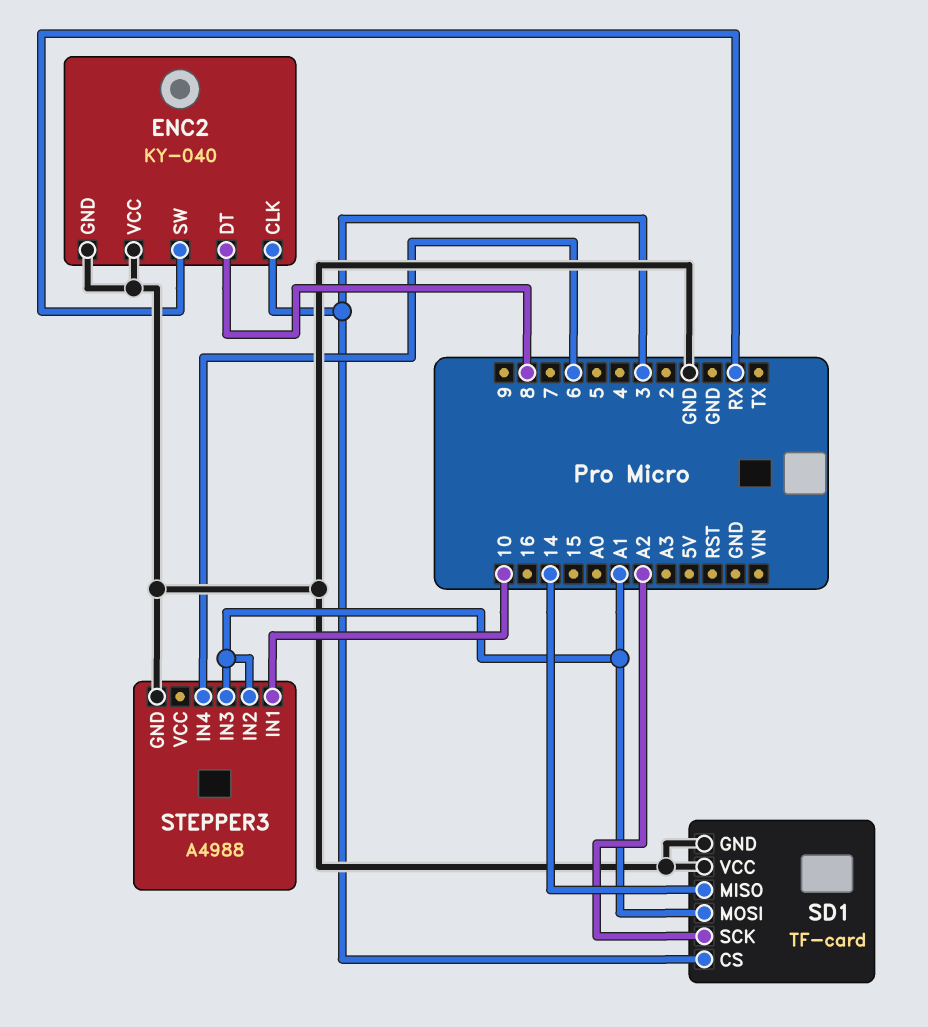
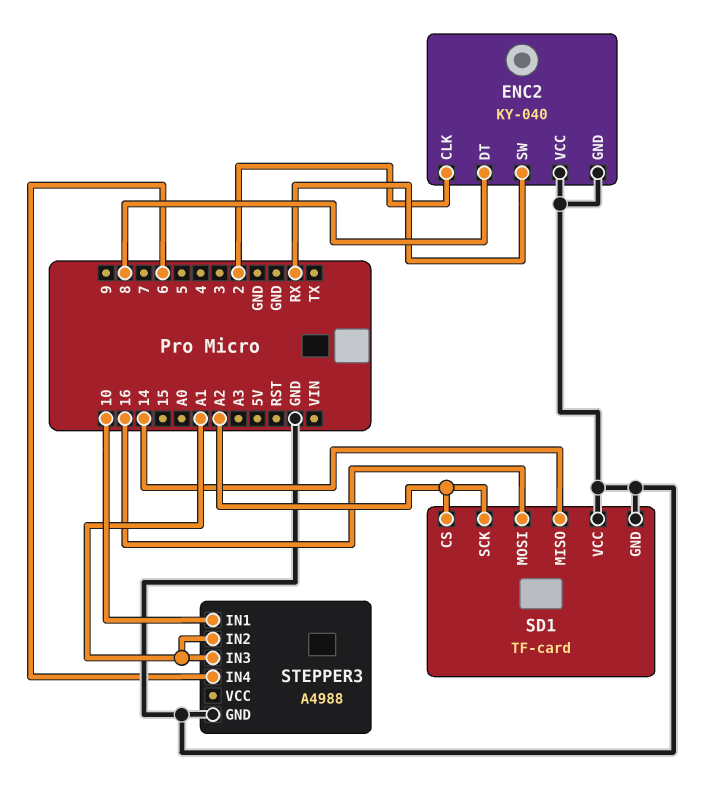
ENC2 pin CLK: 3 -> 2
SD1 pin CS: 3 -> A2
SD1 pin MOSI: A1 -> 16

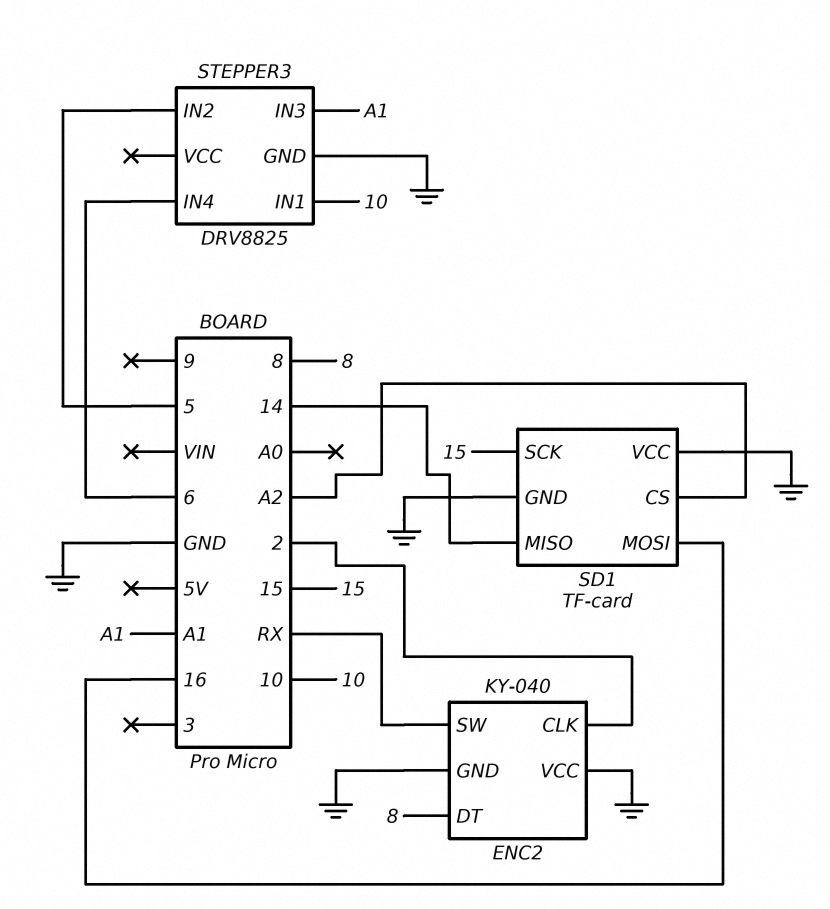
SD1 pin SCK: A2 -> 15
STEPPER3: A4988 -> DRV8825
STEPPER3 pin IN2: A1 -> 5

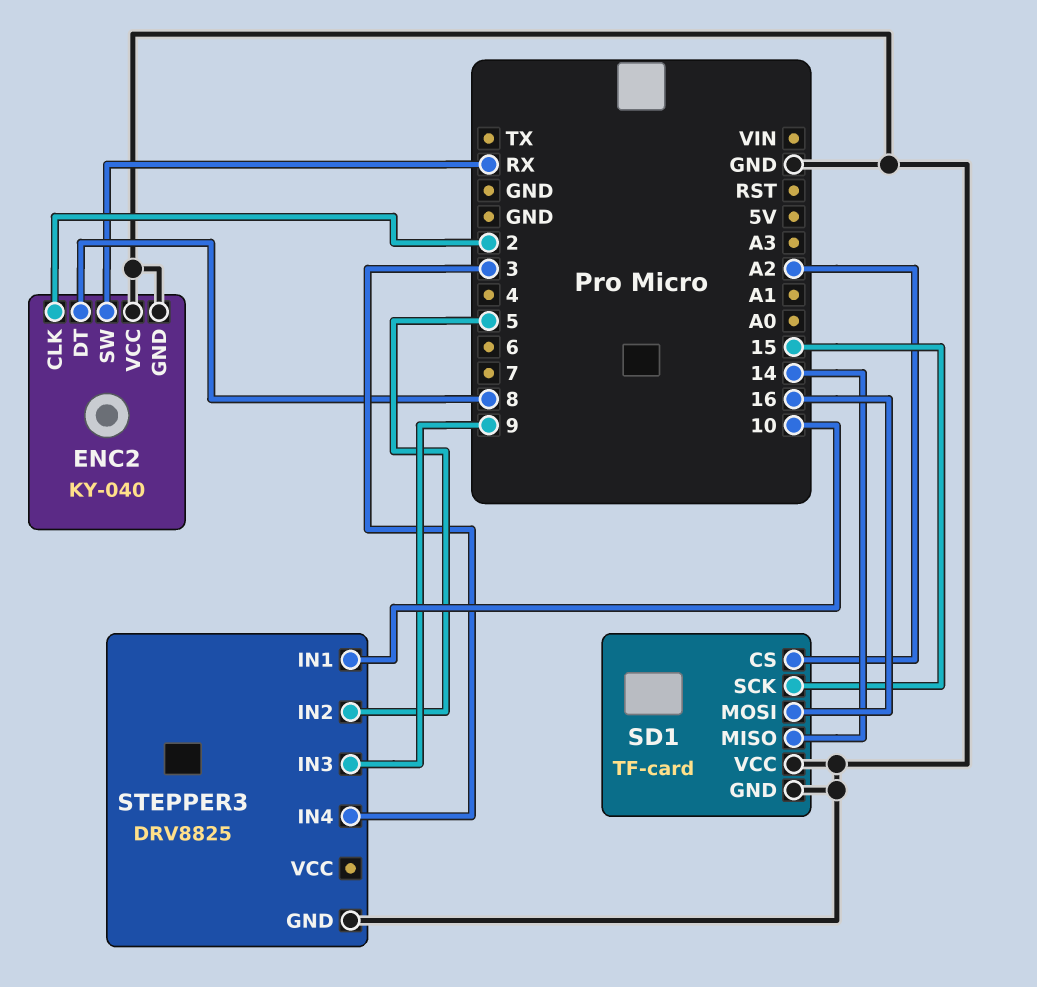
STEPPER3 pin IN3: A1 -> 9
STEPPER3 pin IN4: 6 -> 3

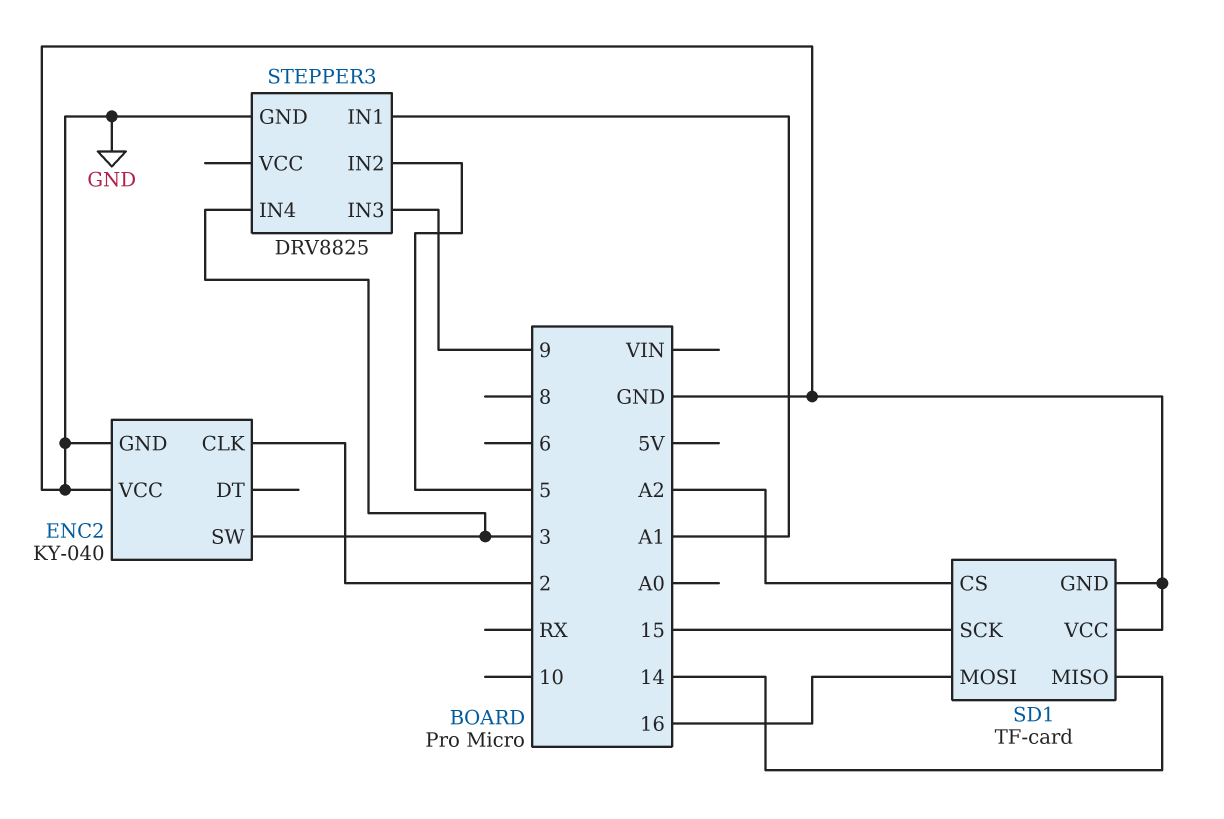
ENC2 pin DT: 8 -> none
ENC2 pin SW: RX -> 3
STEPPER3 pin IN1: 10 -> A1

